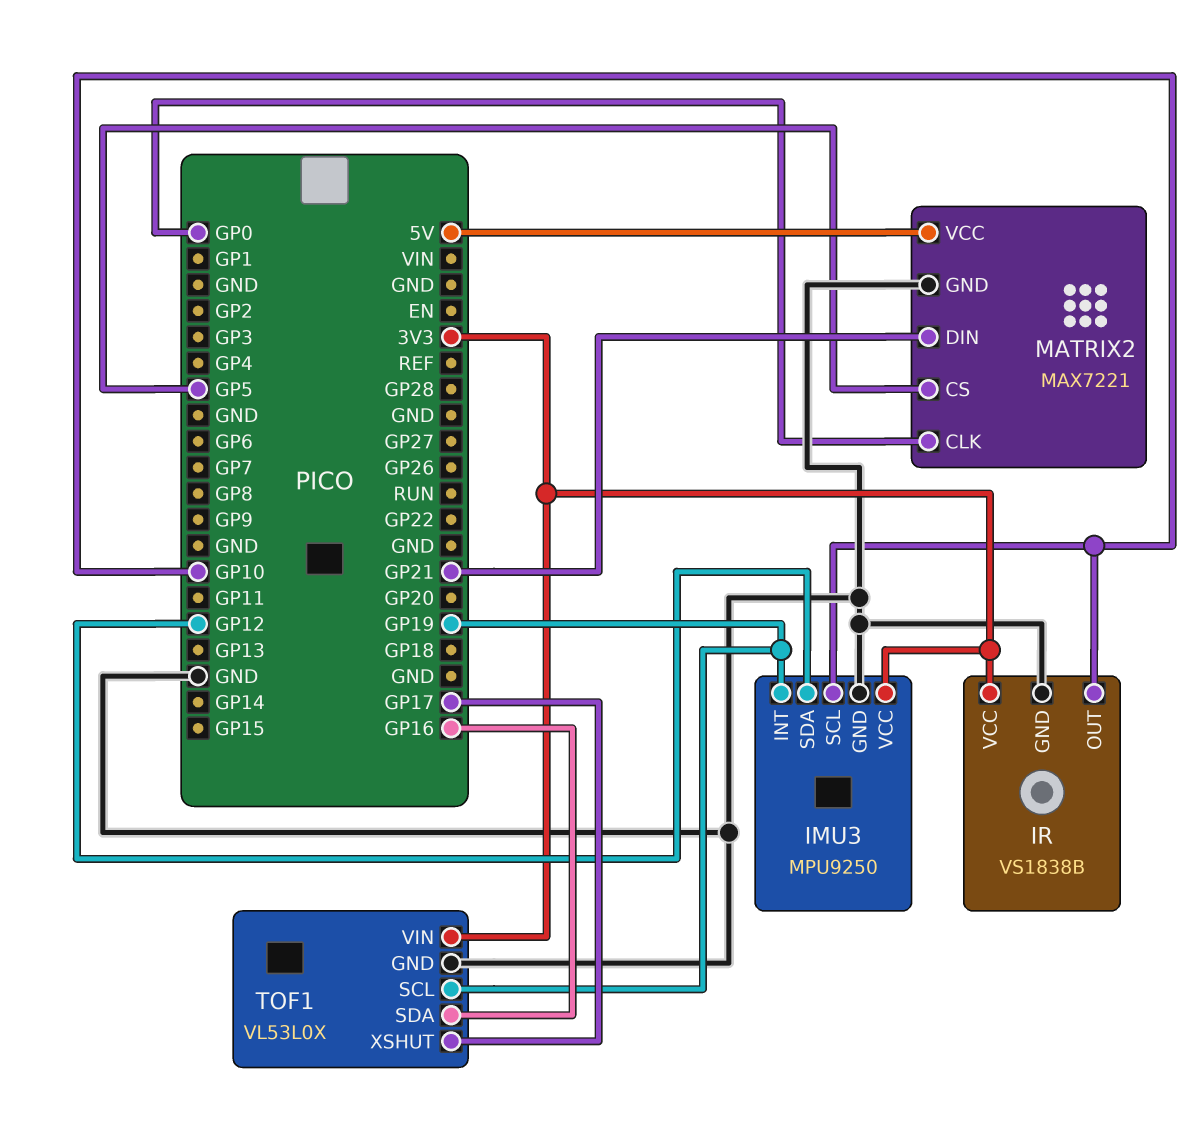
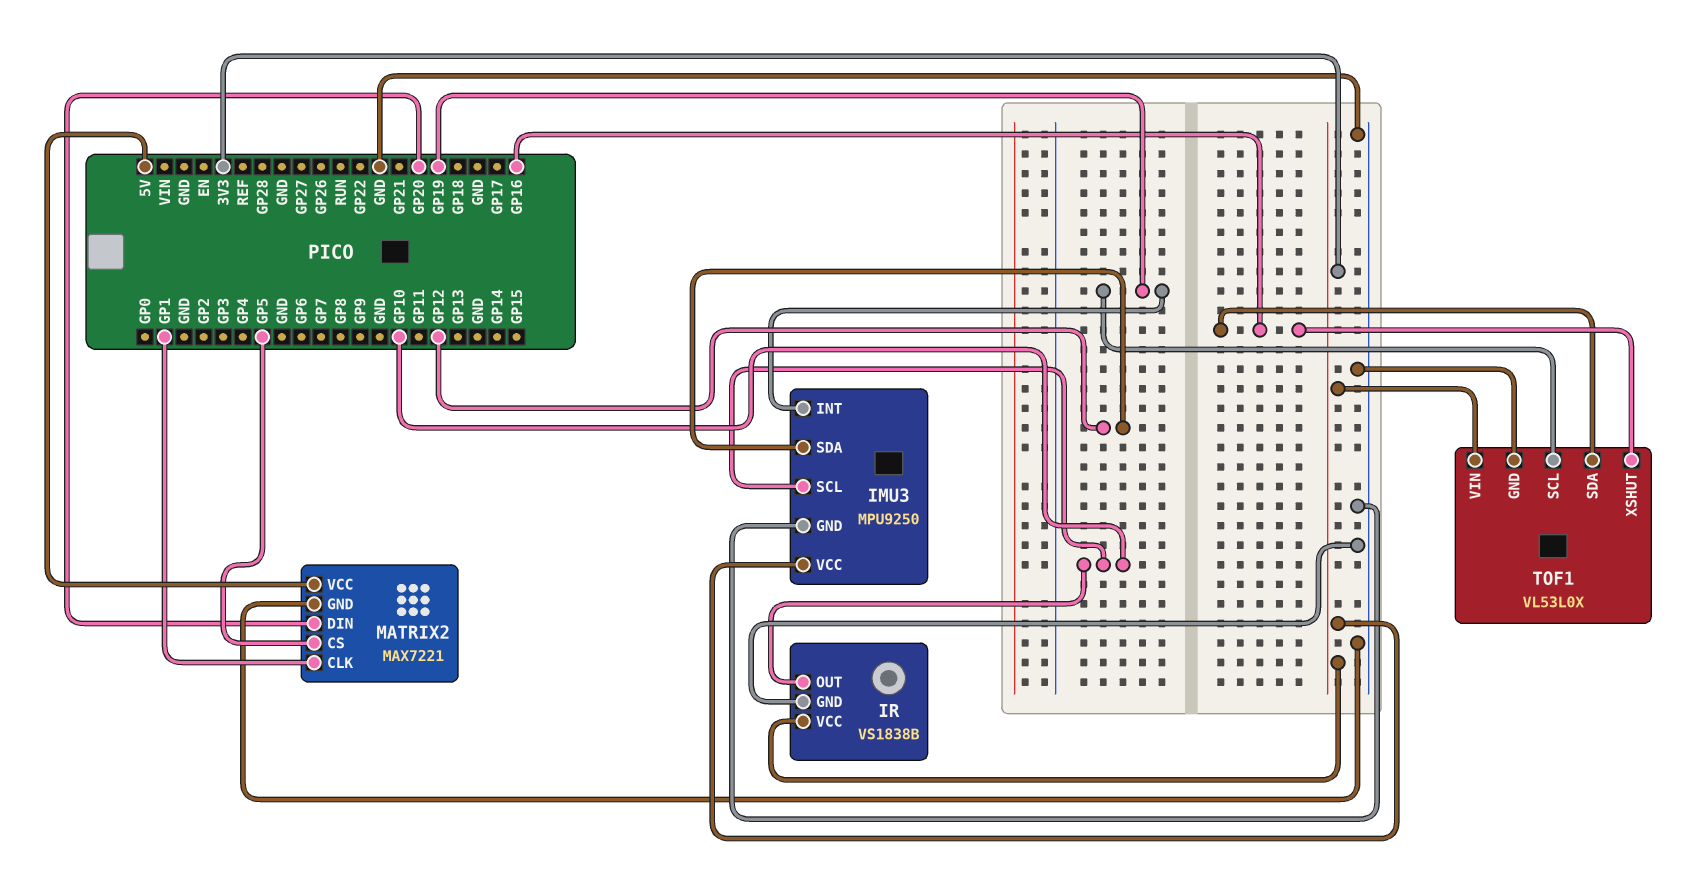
MATRIX2 pin CLK: GP0 -> GP1
MATRIX2 pin DIN: GP21 -> GP20
TOF1 pin XSHUT: GP17 -> GP16

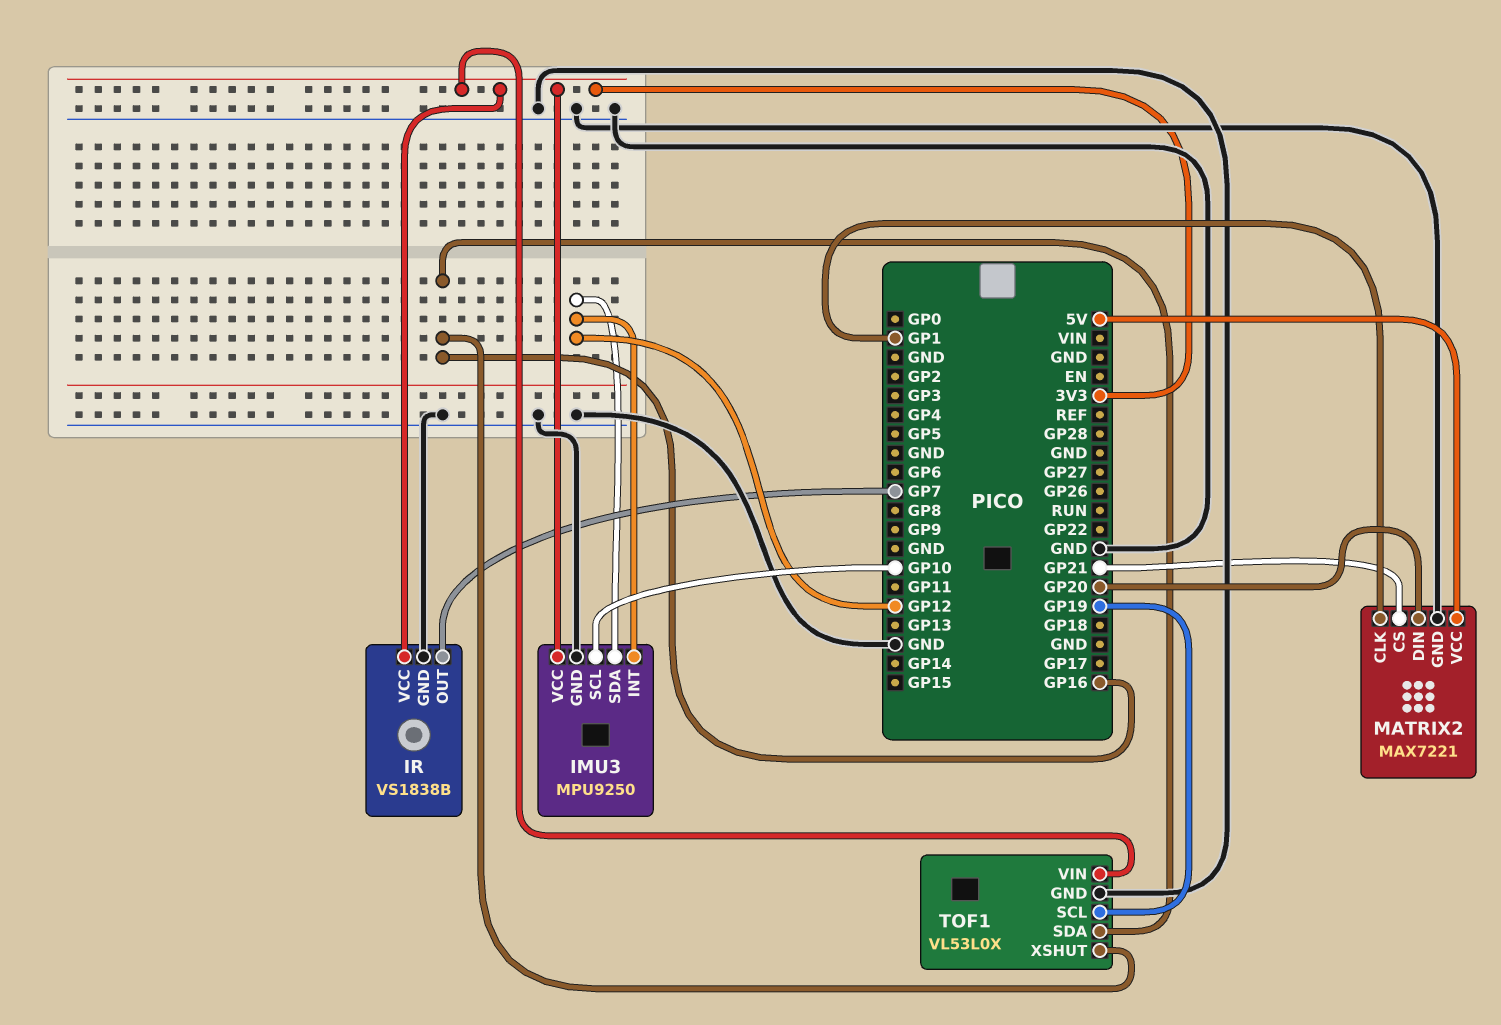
IMU3 pin INT: GP19 -> GP12
IR pin OUT: GP10 -> GP7
MATRIX2 pin CS: GP5 -> GP21

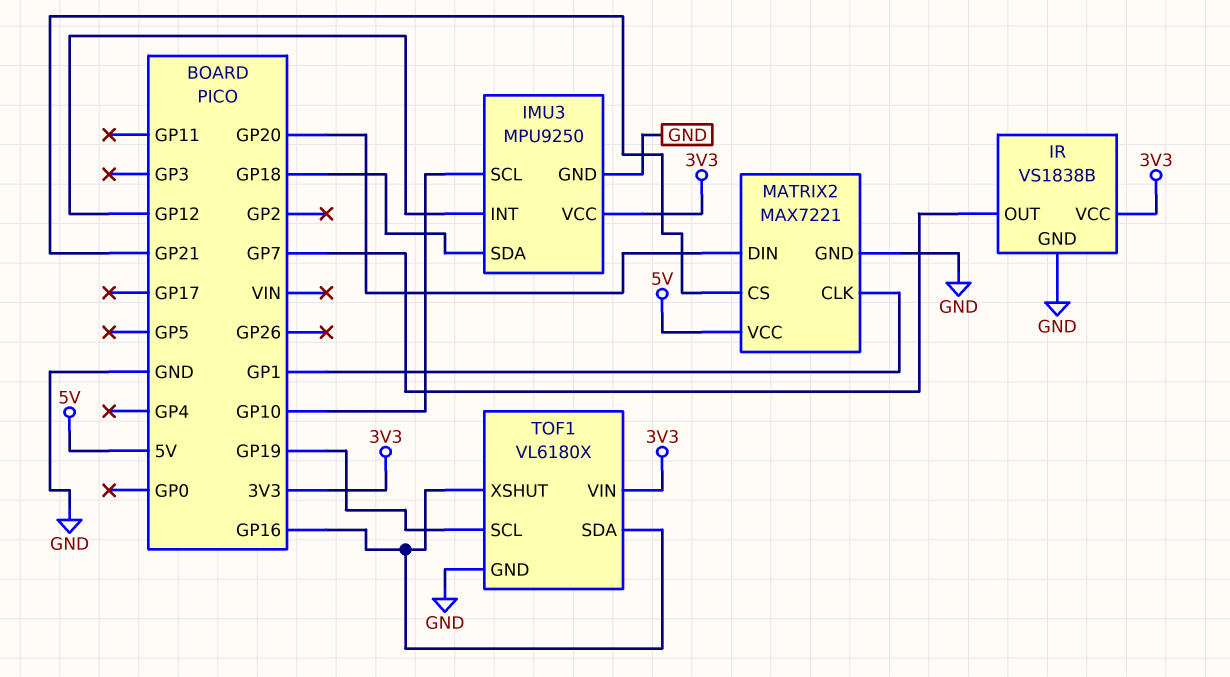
IMU3 pin SDA: GP12 -> GP18
TOF1: VL53L0X -> VL6180X

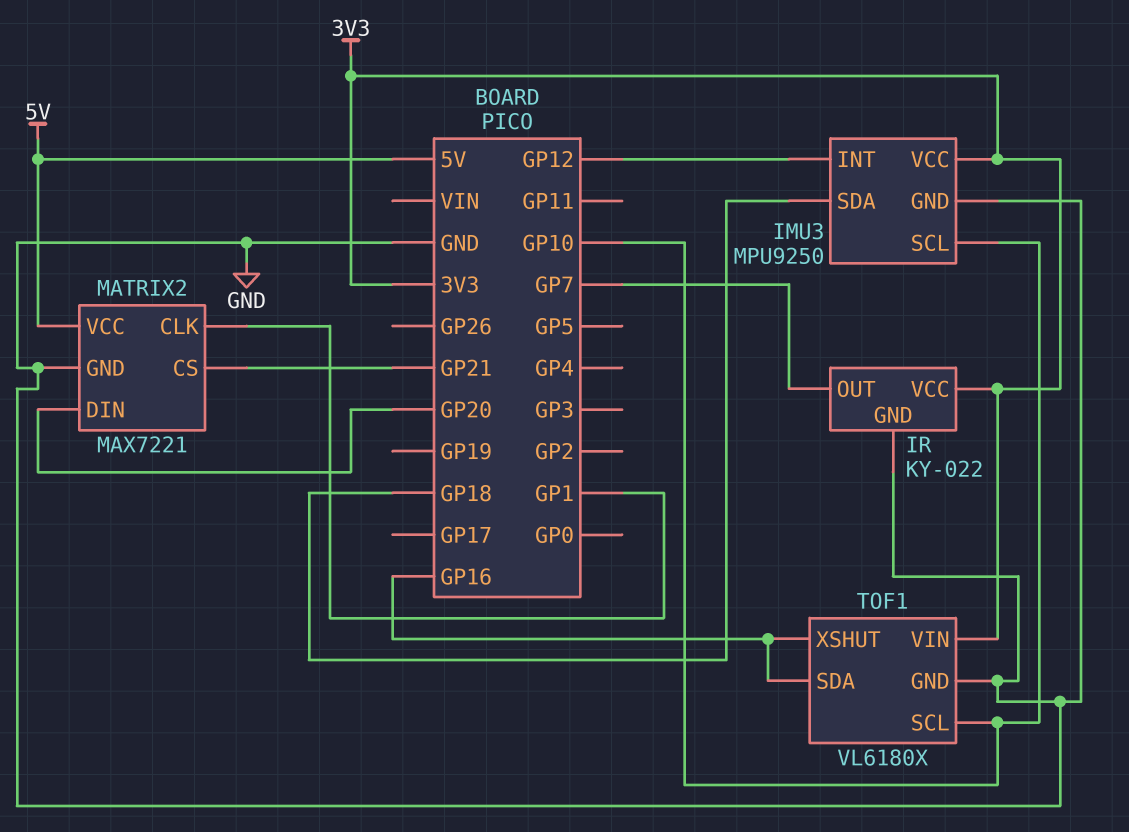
IR: VS1838B -> KY-022
TOF1 pin SCL: GP19 -> GP10

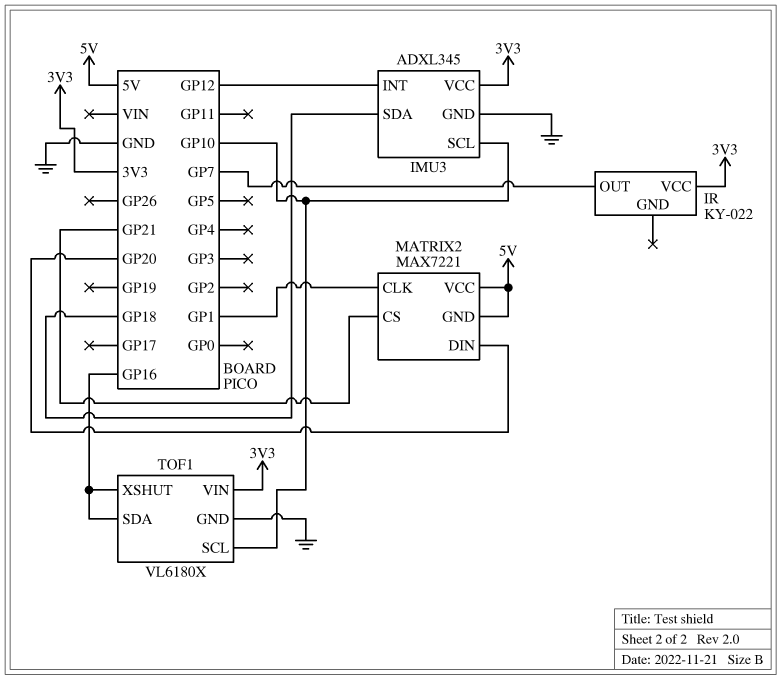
IMU3: MPU9250 -> ADXL345
IR pin GND: GND -> none
MATRIX2 pin GND: GND -> 5V

